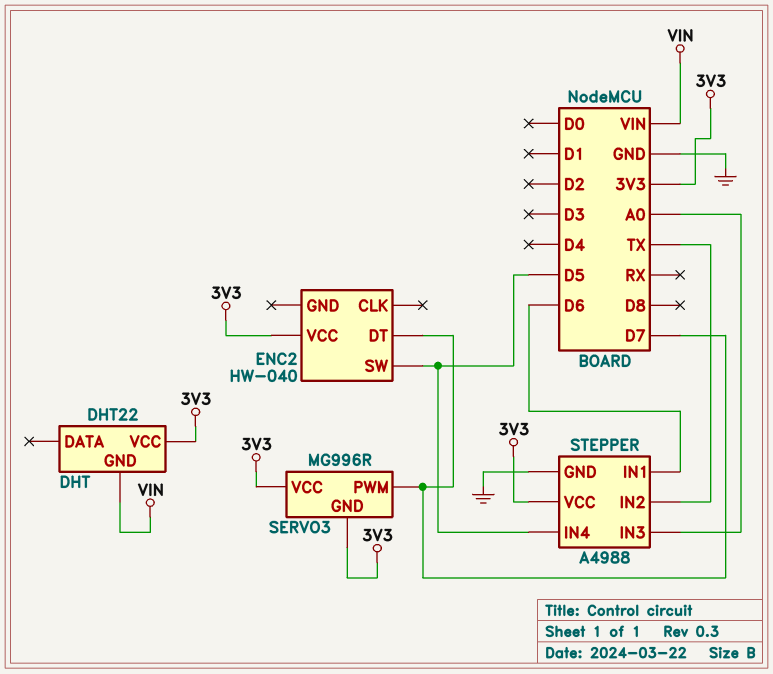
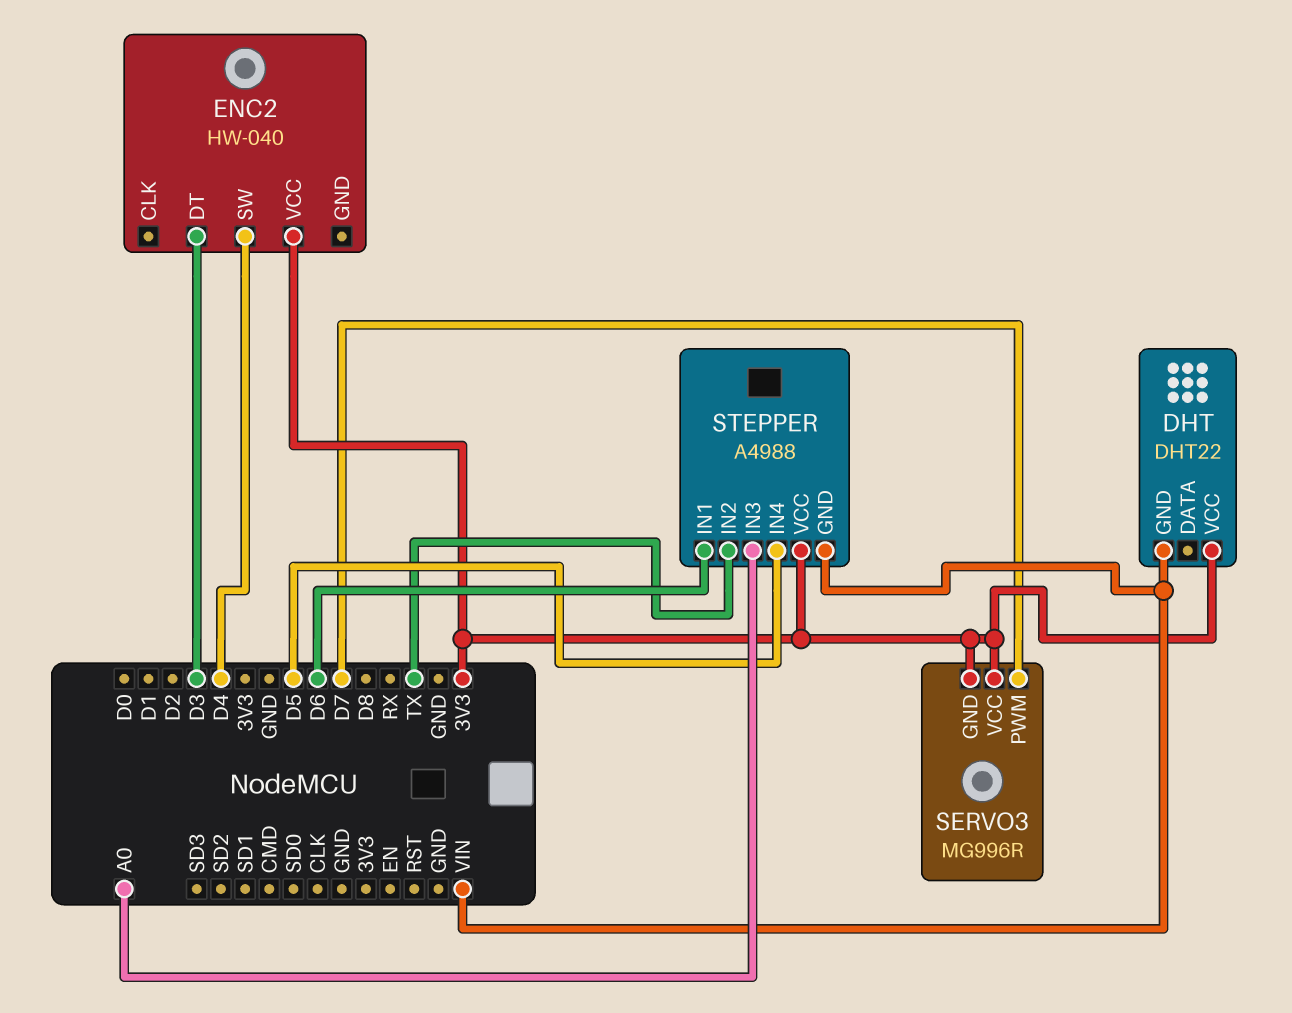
ENC2 pin DT: D7 -> D3
ENC2 pin SW: D5 -> D4
STEPPER pin GND: GND -> VIN

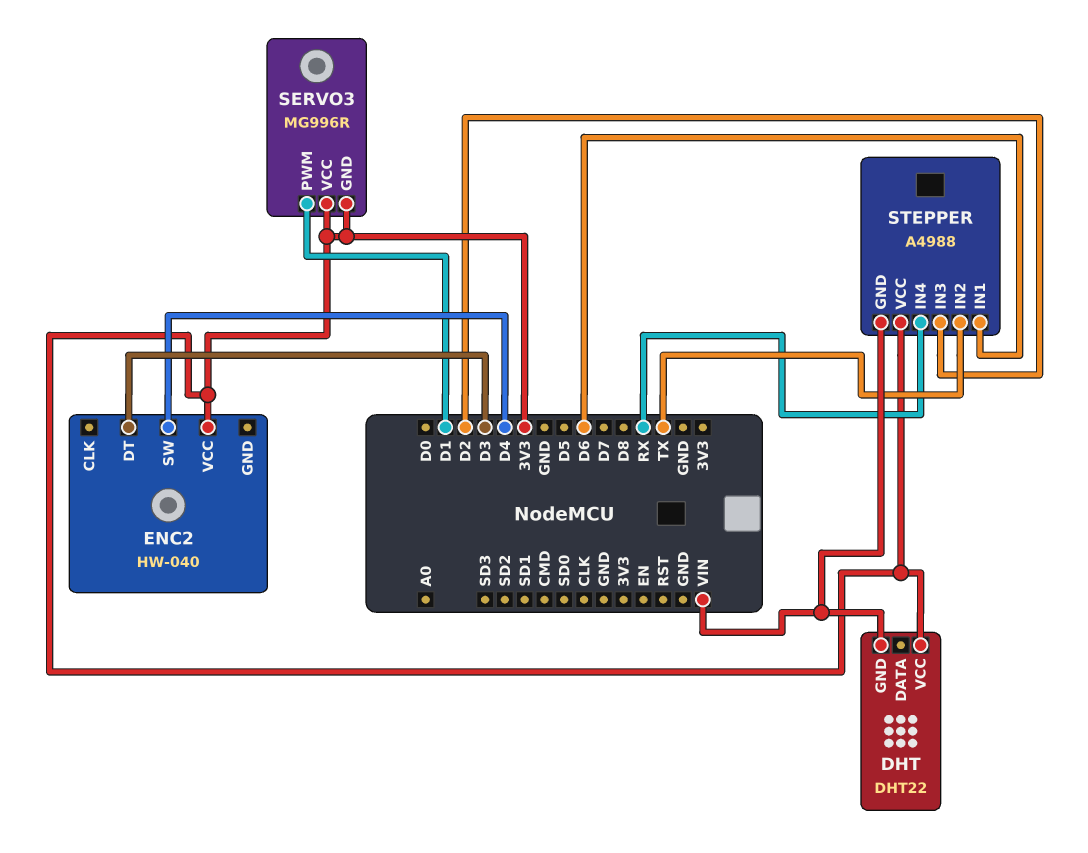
SERVO3 pin PWM: D7 -> D1
STEPPER pin IN3: A0 -> D2
STEPPER pin IN4: D5 -> RX

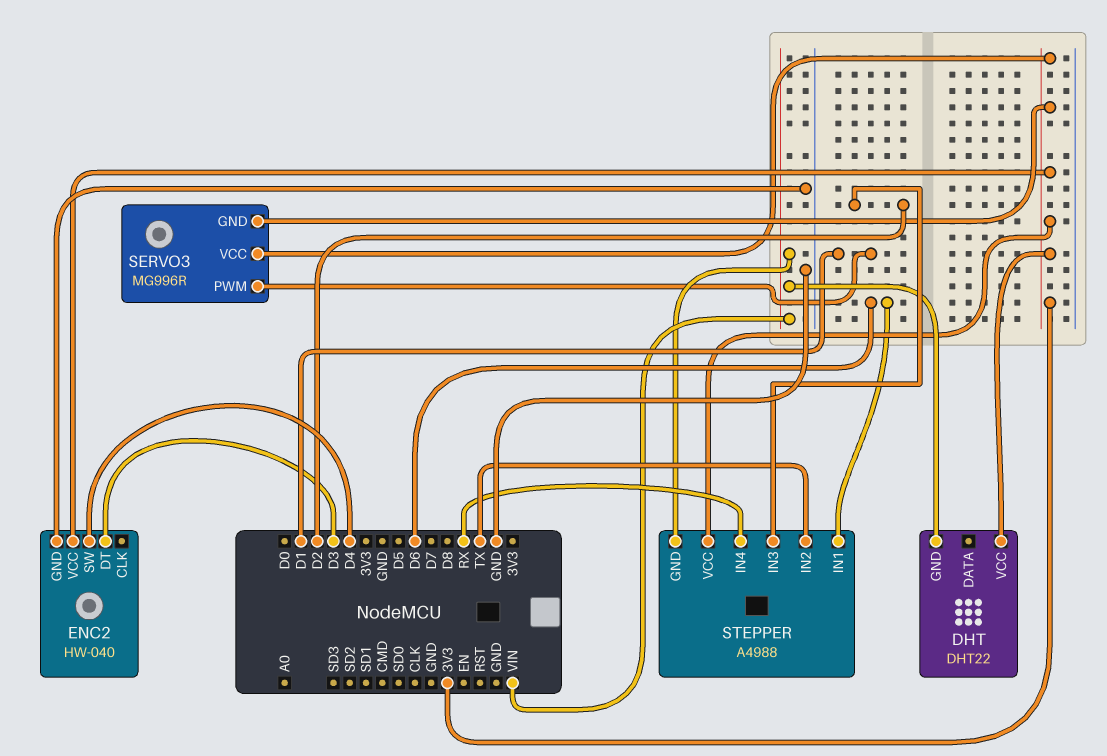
ENC2 pin GND: none -> GND

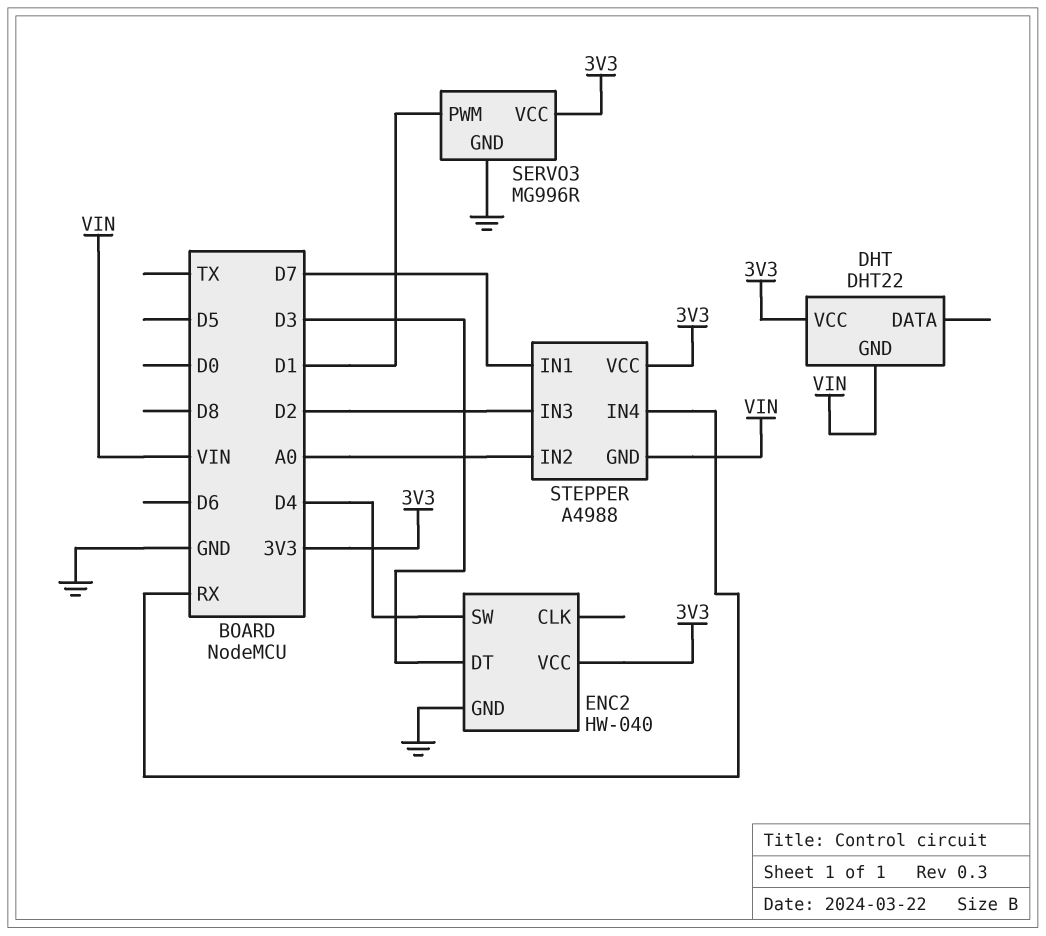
SERVO3 pin GND: 3V3 -> GND
STEPPER pin IN1: D6 -> D7
STEPPER pin IN2: TX -> A0

